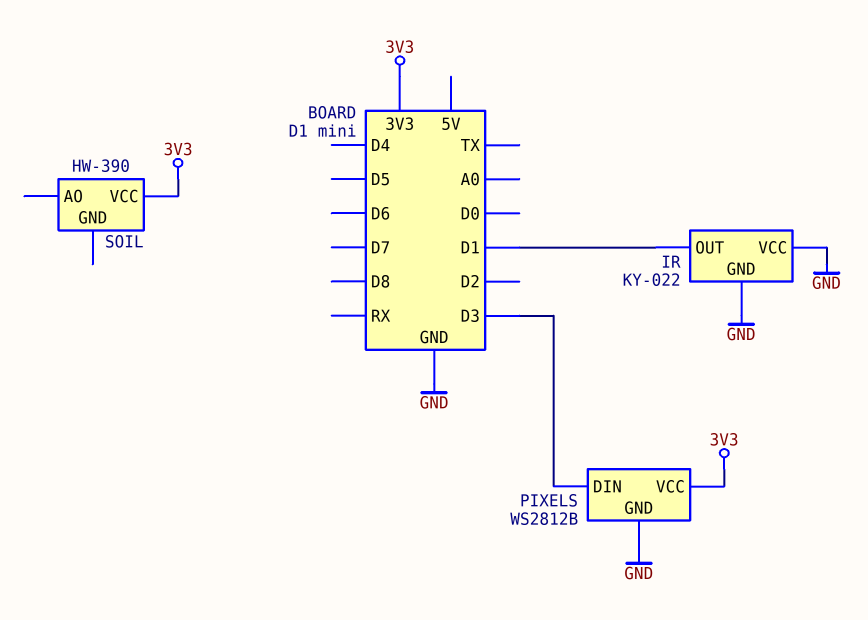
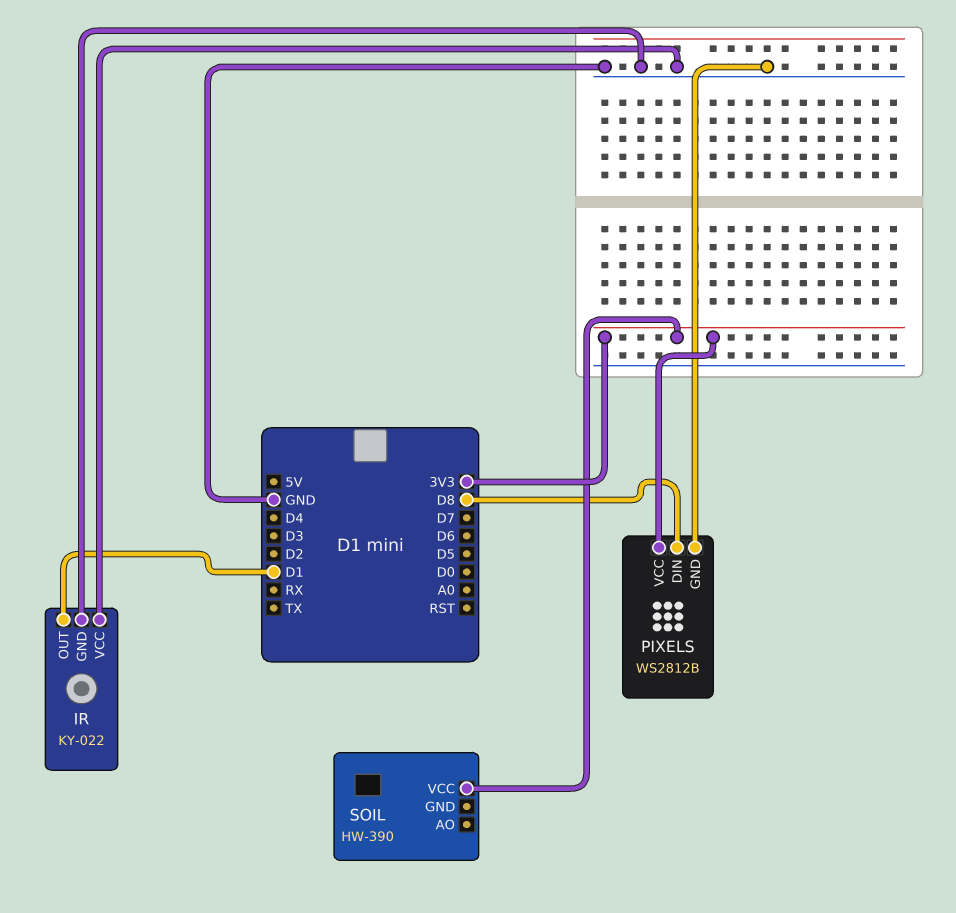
PIXELS pin DIN: D3 -> D8

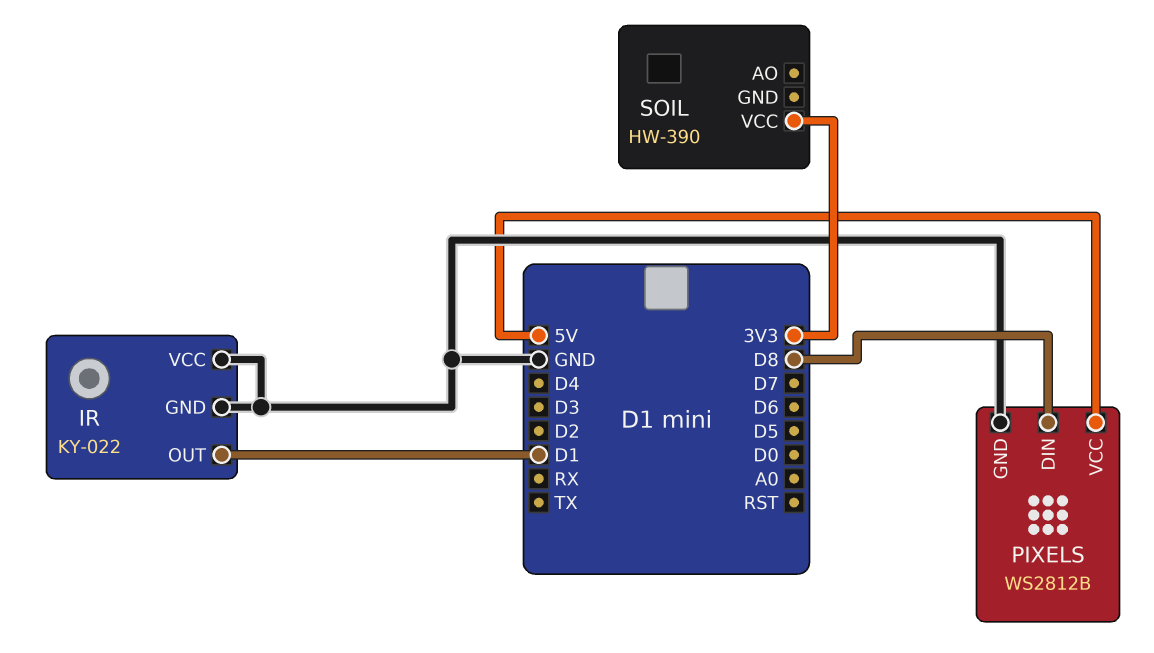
PIXELS pin VCC: 3V3 -> 5V

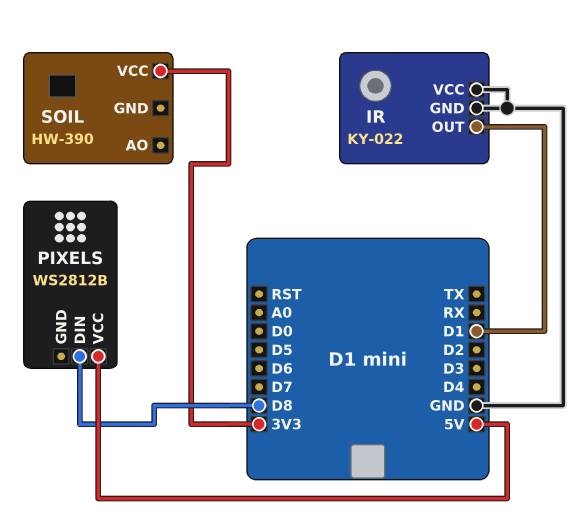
PIXELS pin GND: GND -> none

